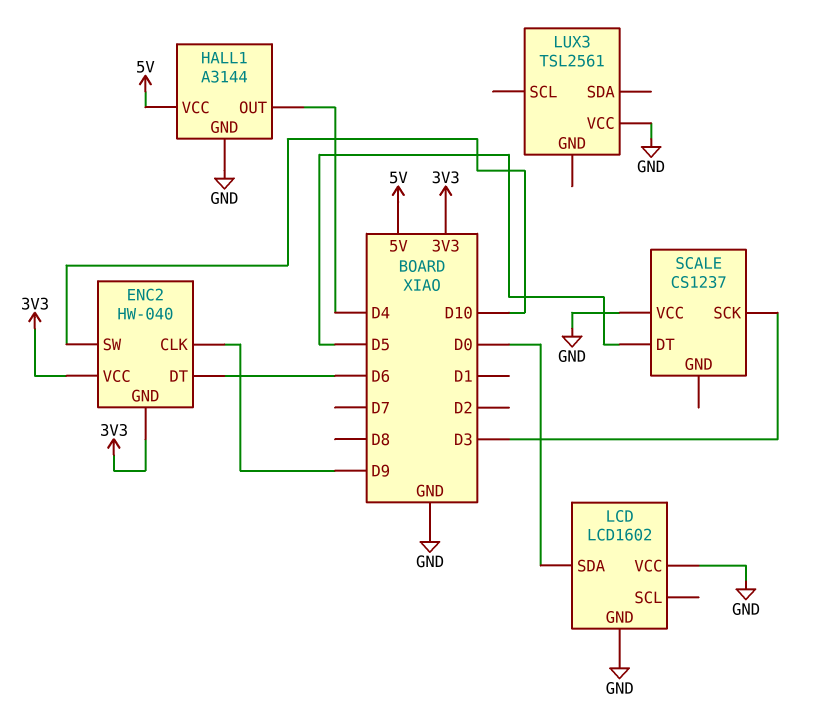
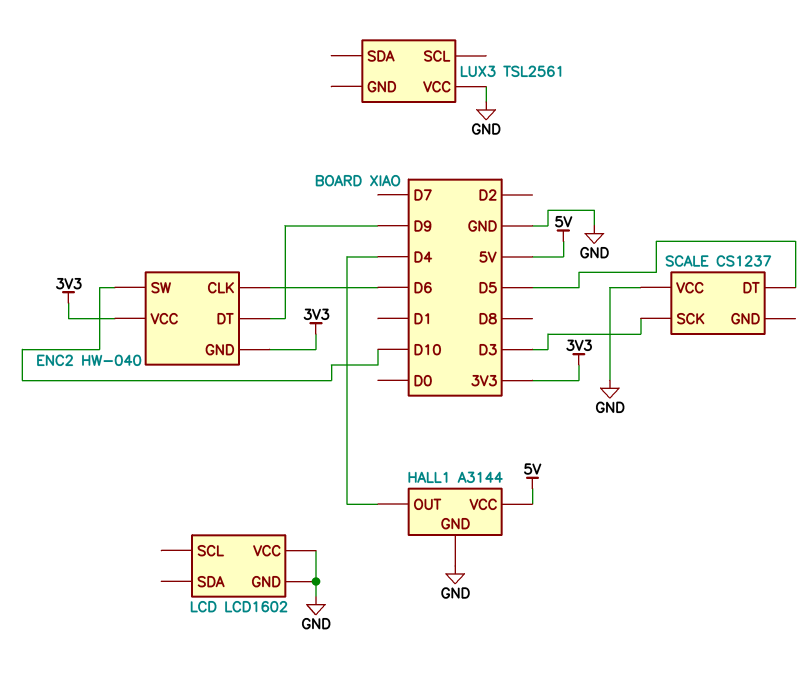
ENC2 pin CLK: D9 -> D6
ENC2 pin DT: D6 -> D9
LCD pin SDA: D0 -> none

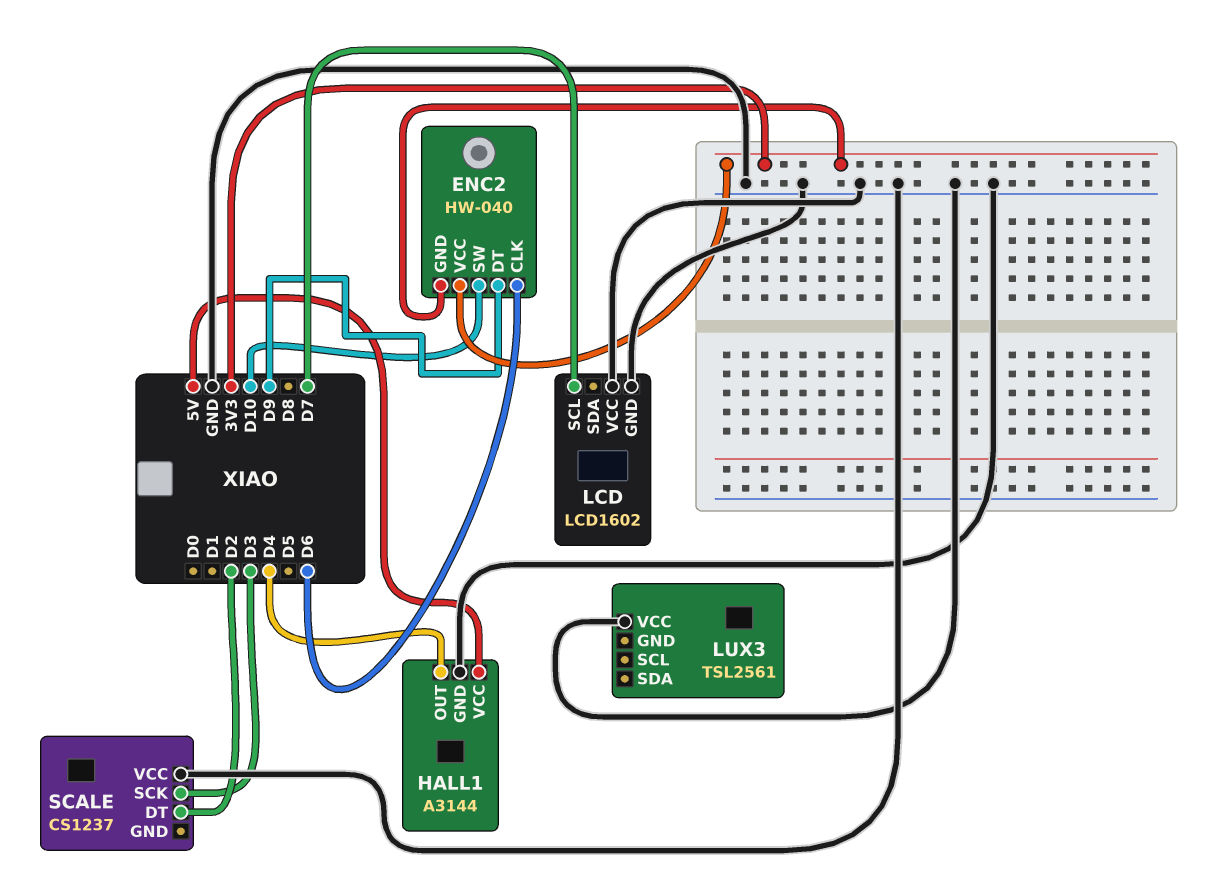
LCD pin SCL: none -> D7
SCALE pin DT: D5 -> D2

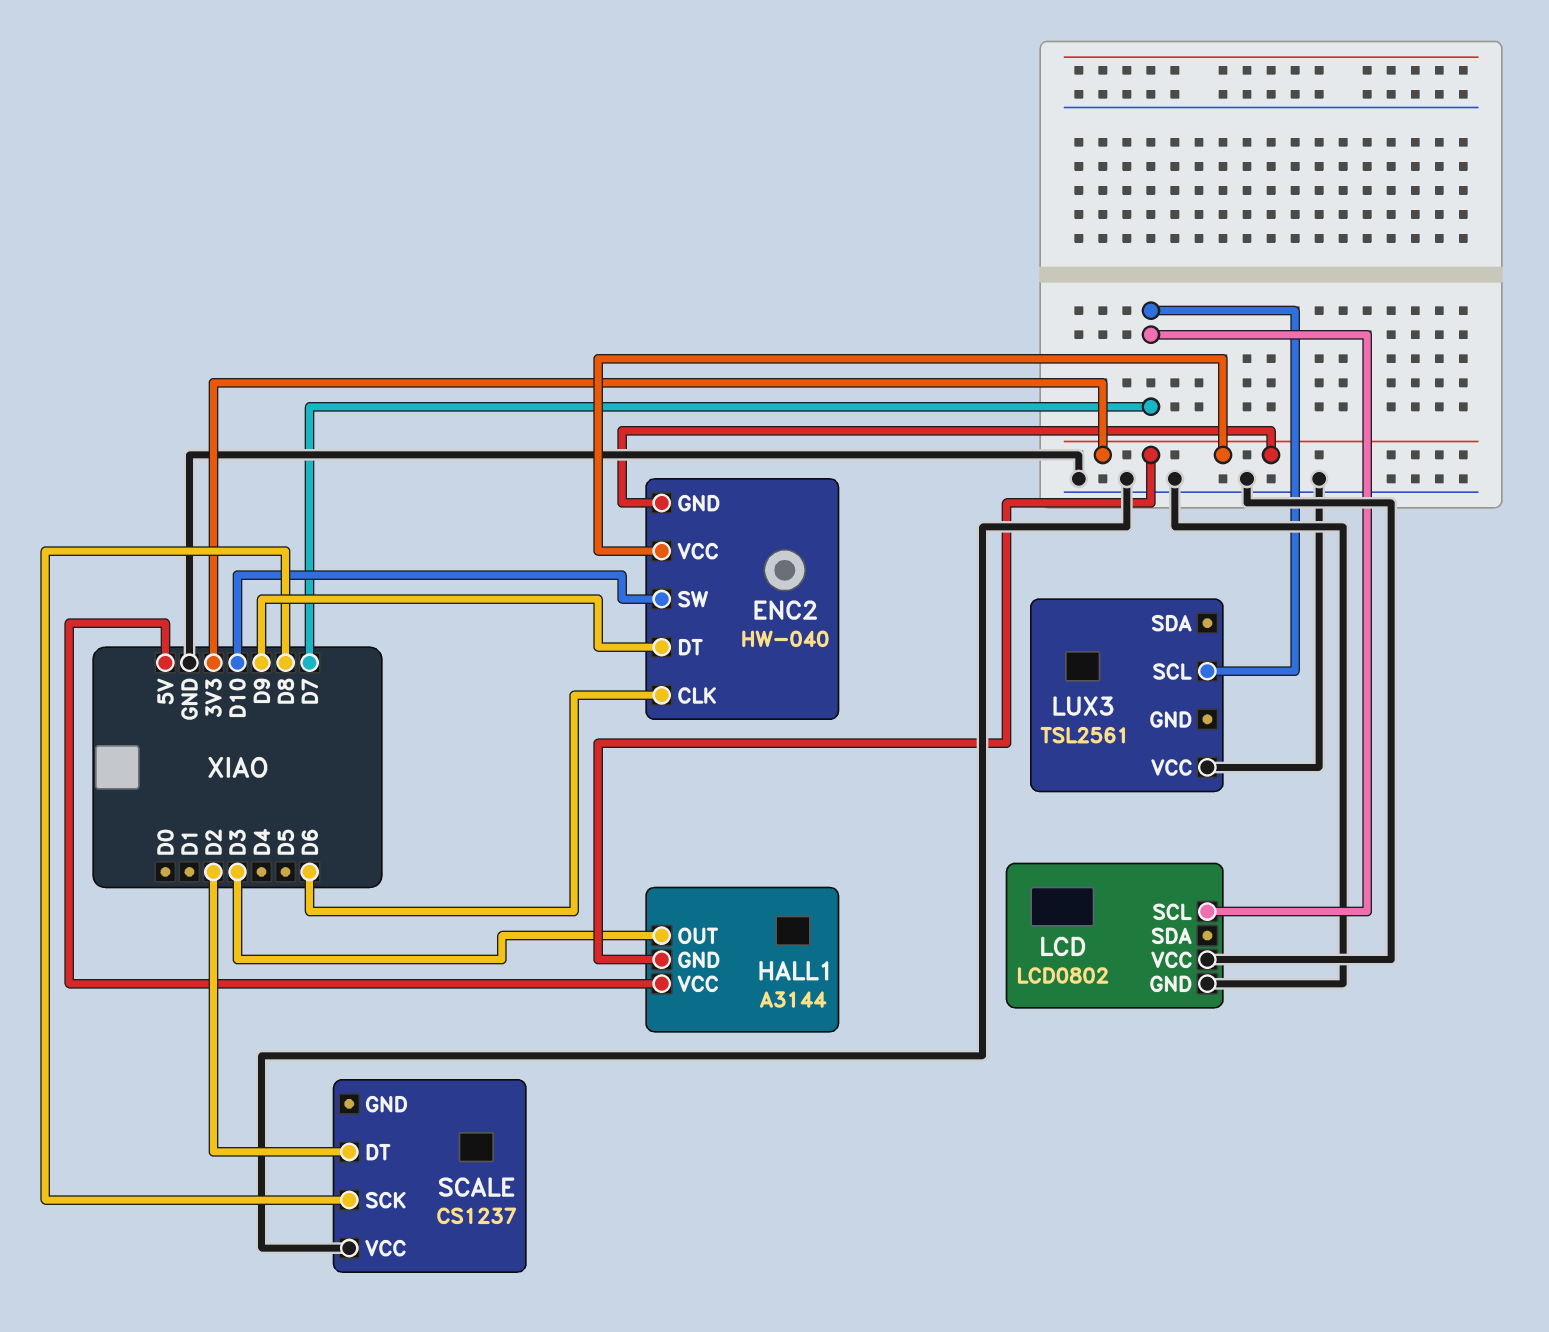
HALL1 pin GND: GND -> 3V3
HALL1 pin OUT: D4 -> D3
LCD: LCD1602 -> LCD0802
LUX3 pin SCL: none -> D7
SCALE pin SCK: D3 -> D8

